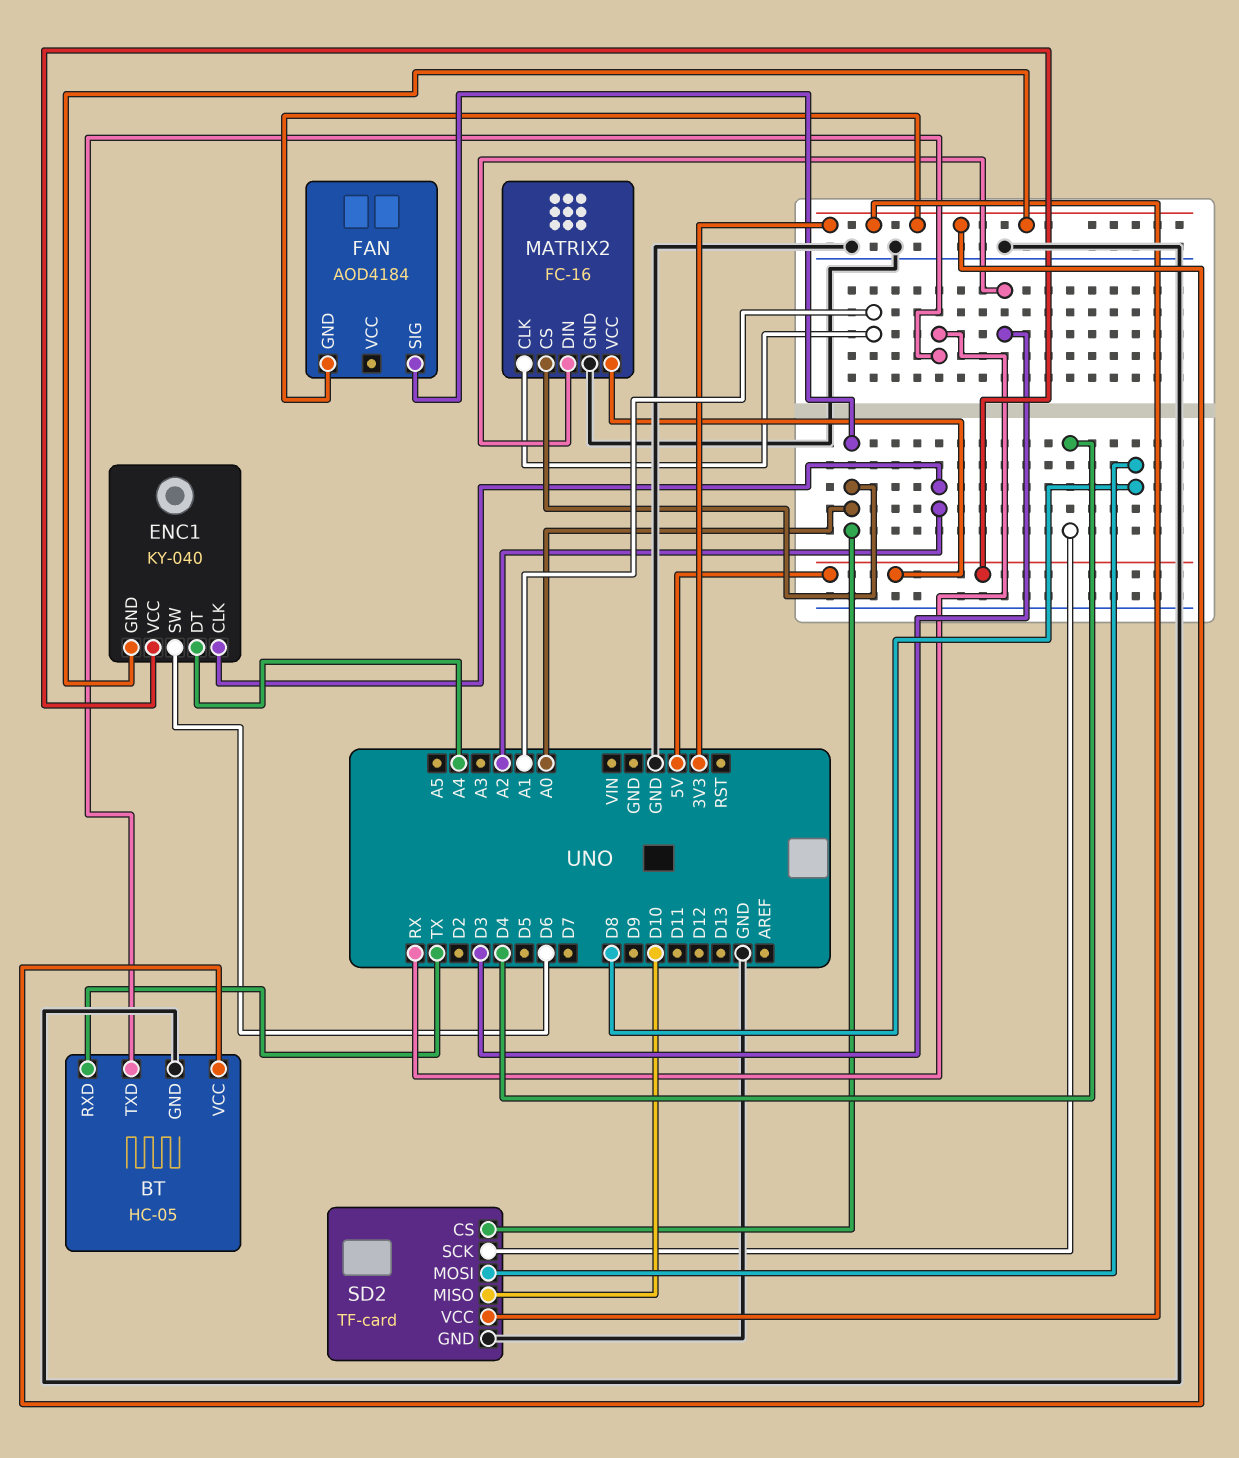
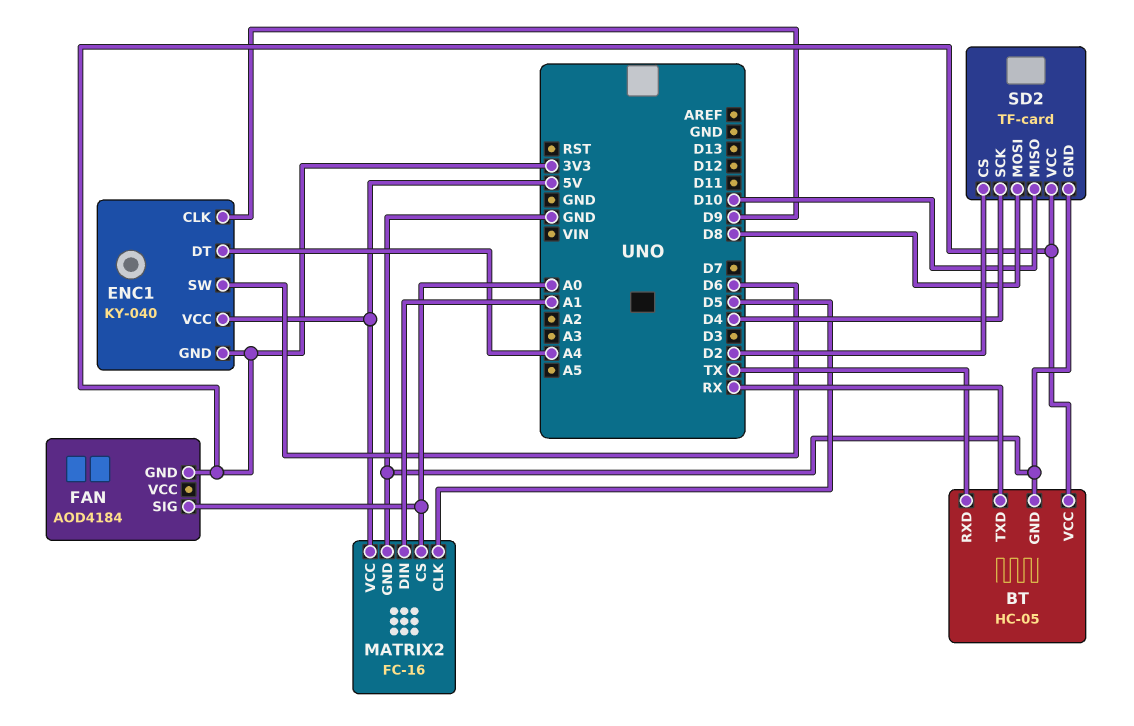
ENC1 pin CLK: A2 -> D9
MATRIX2 pin CLK: A1 -> D5
MATRIX2 pin DIN: D3 -> A1
SD2 pin CS: A0 -> D2

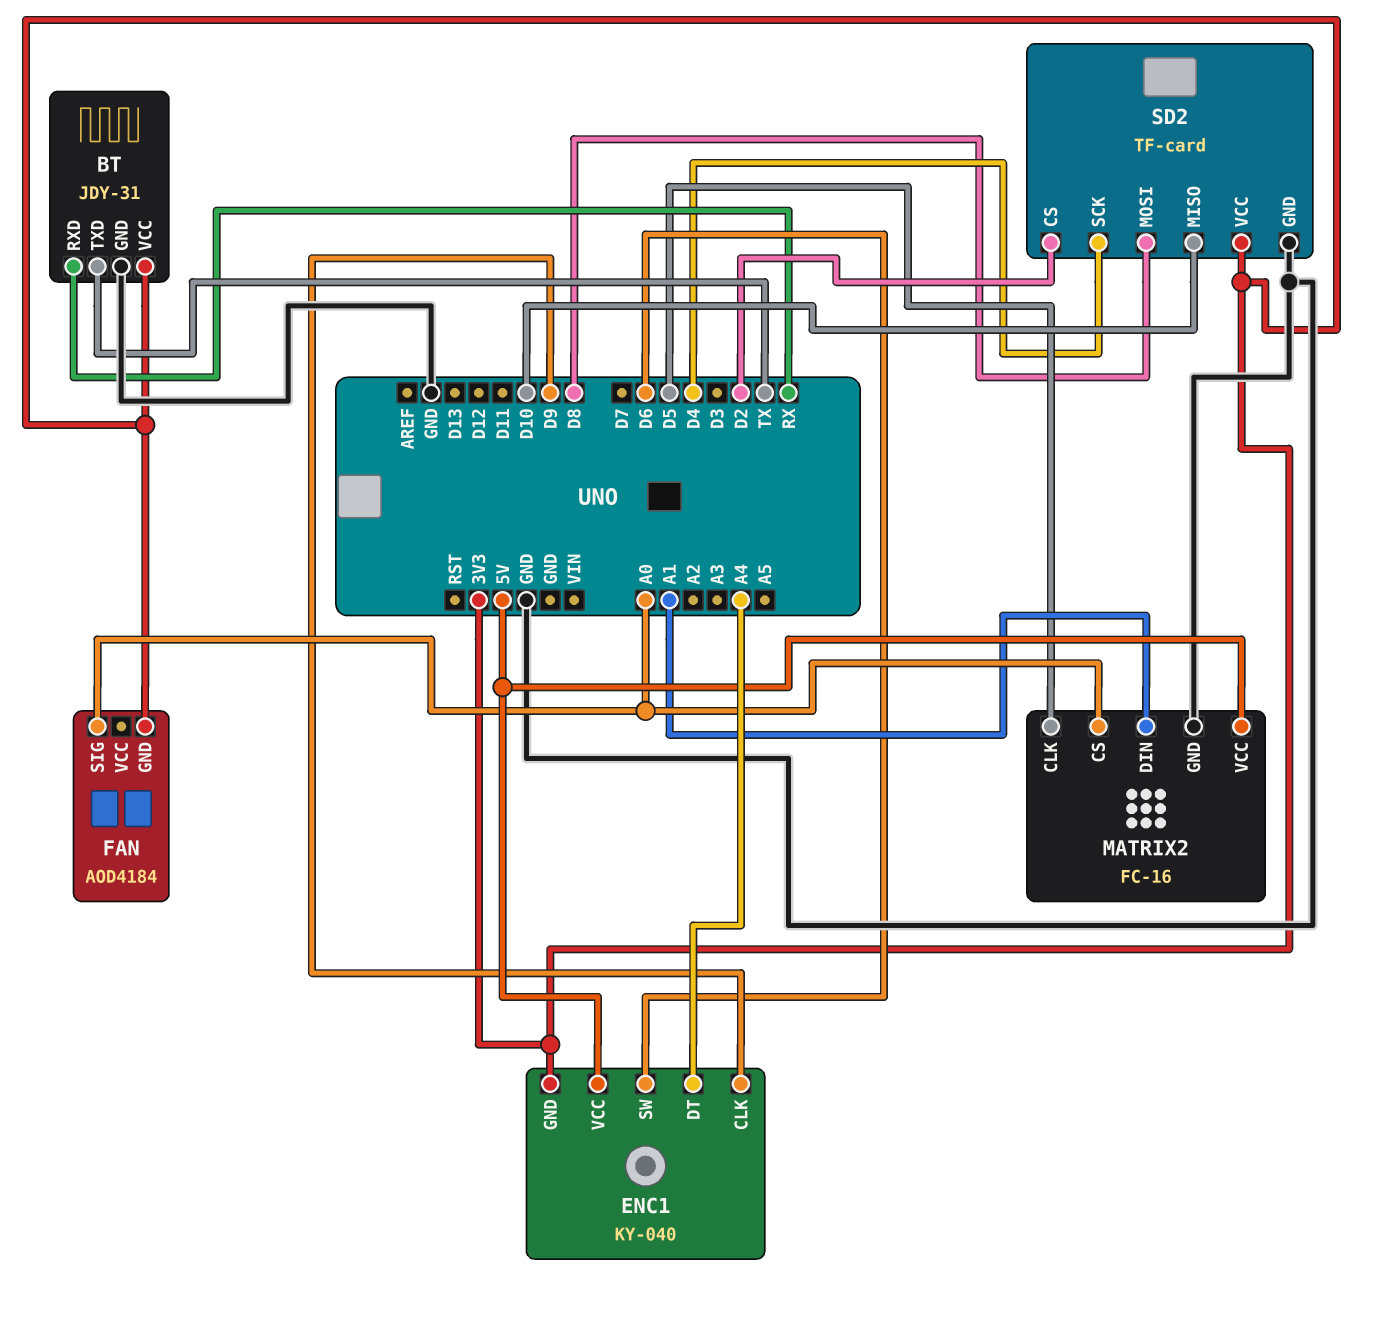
BT: HC-05 -> JDY-31
BT pin RXD: TX -> RX
BT pin TXD: RX -> TX

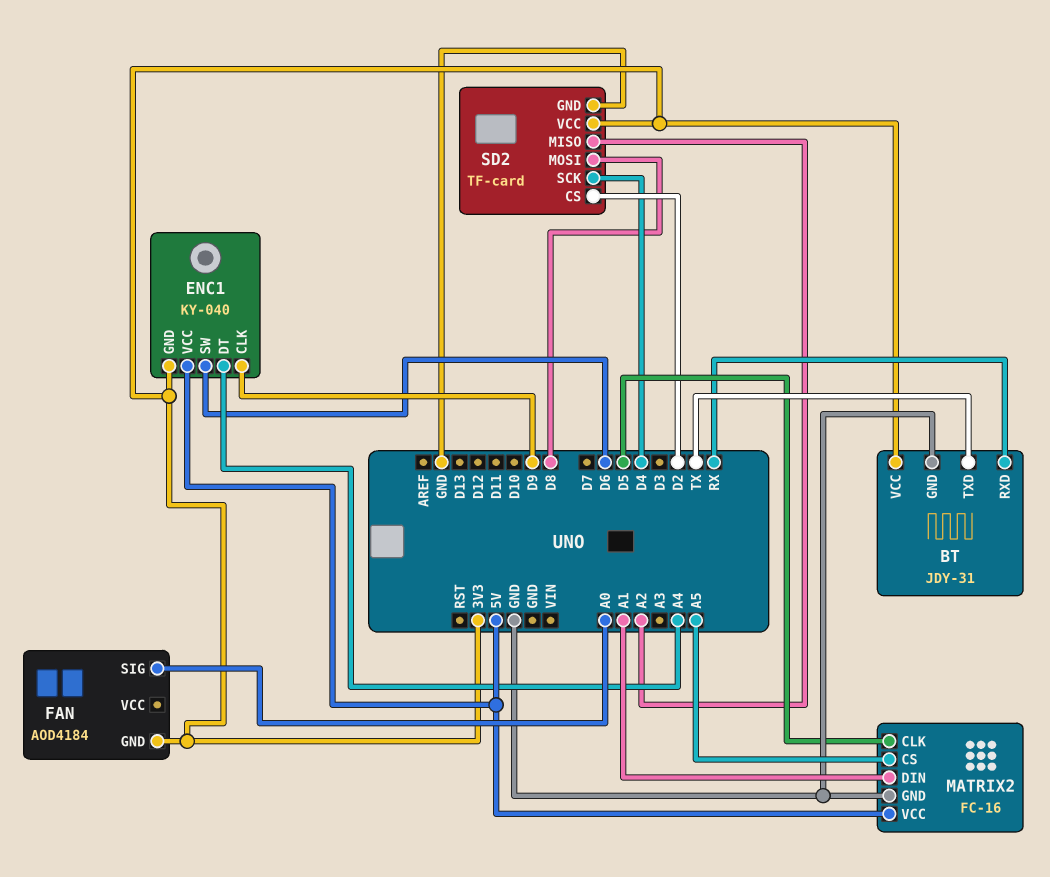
MATRIX2 pin CS: A0 -> A5
SD2 pin MISO: D10 -> A2

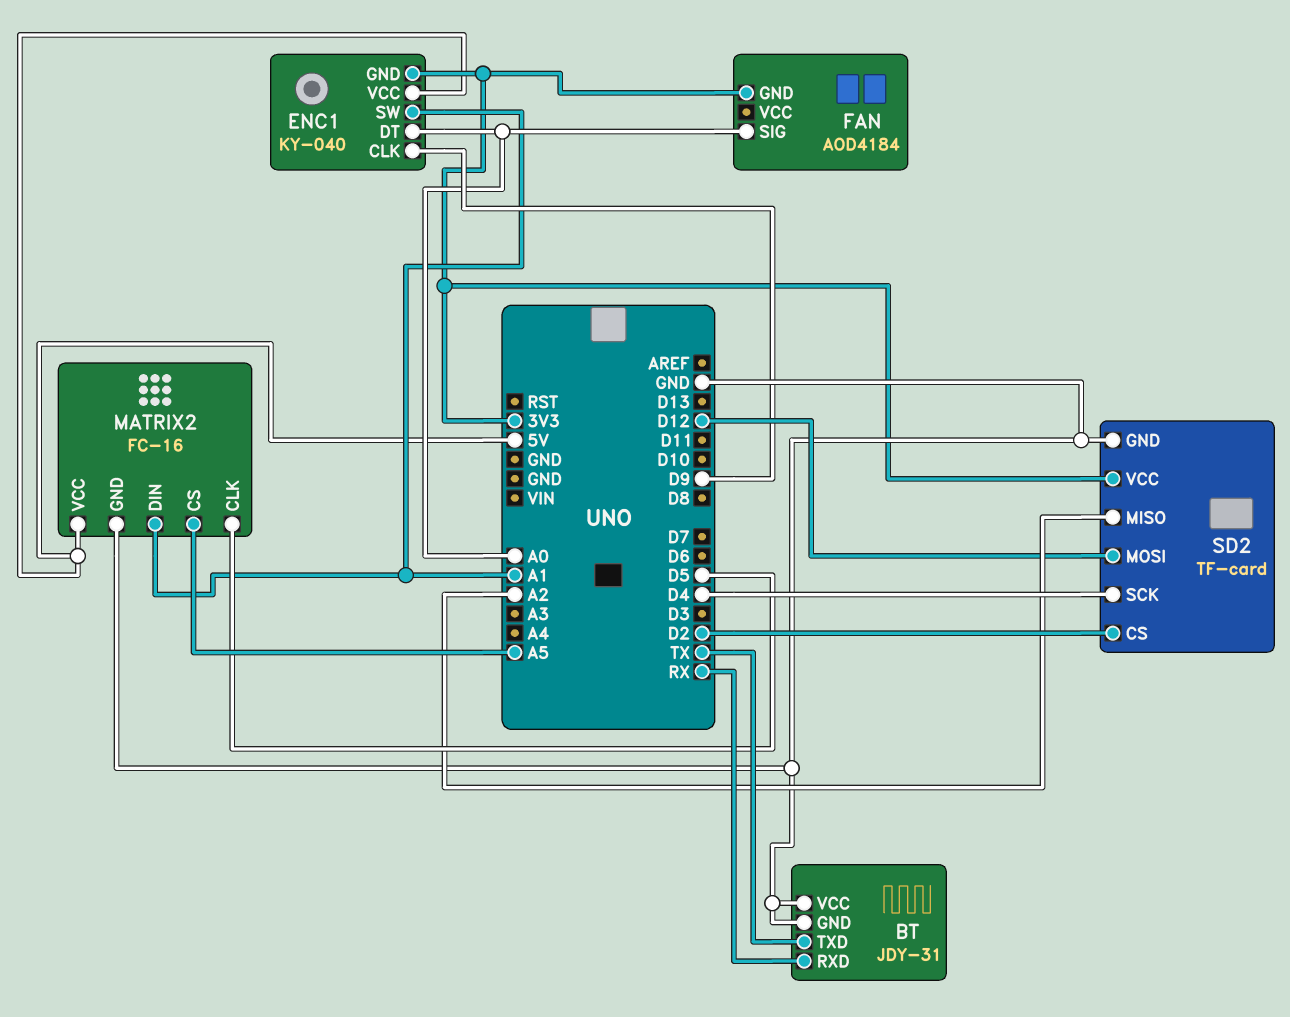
BT pin VCC: 3V3 -> GND
ENC1 pin DT: A4 -> A0
ENC1 pin SW: D6 -> A1
SD2 pin MOSI: D8 -> D12

